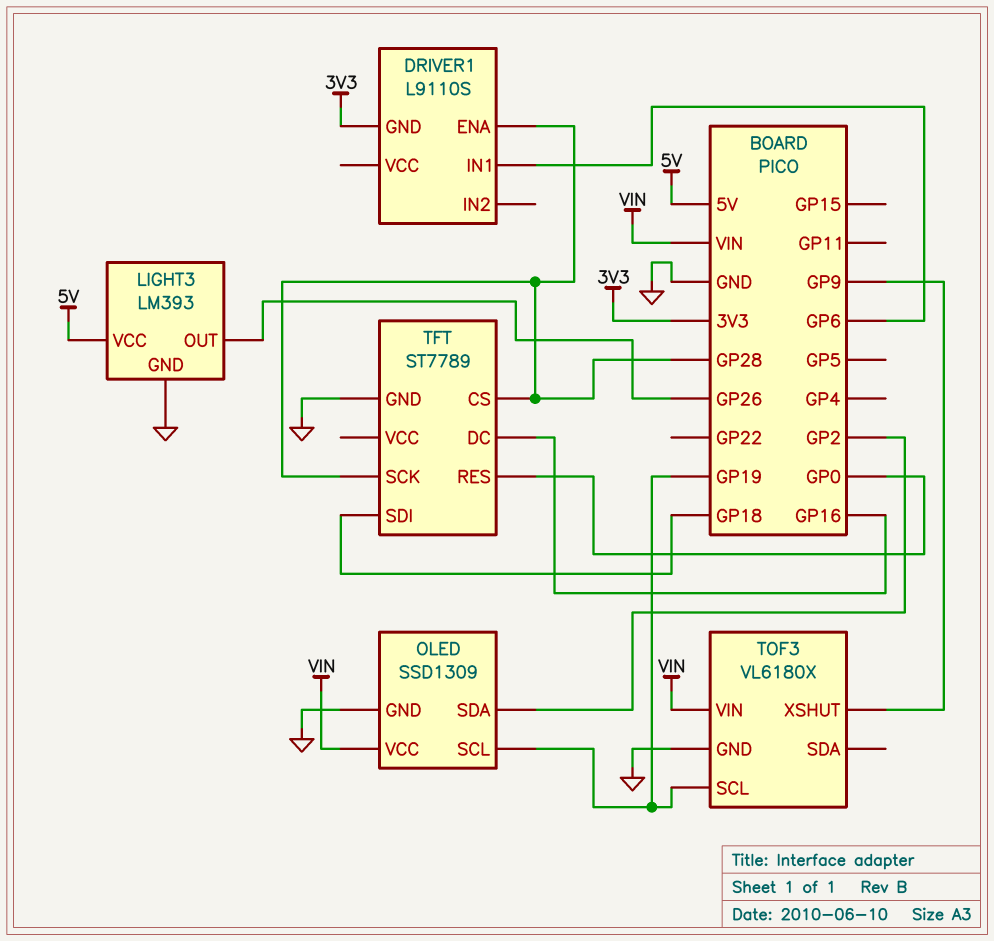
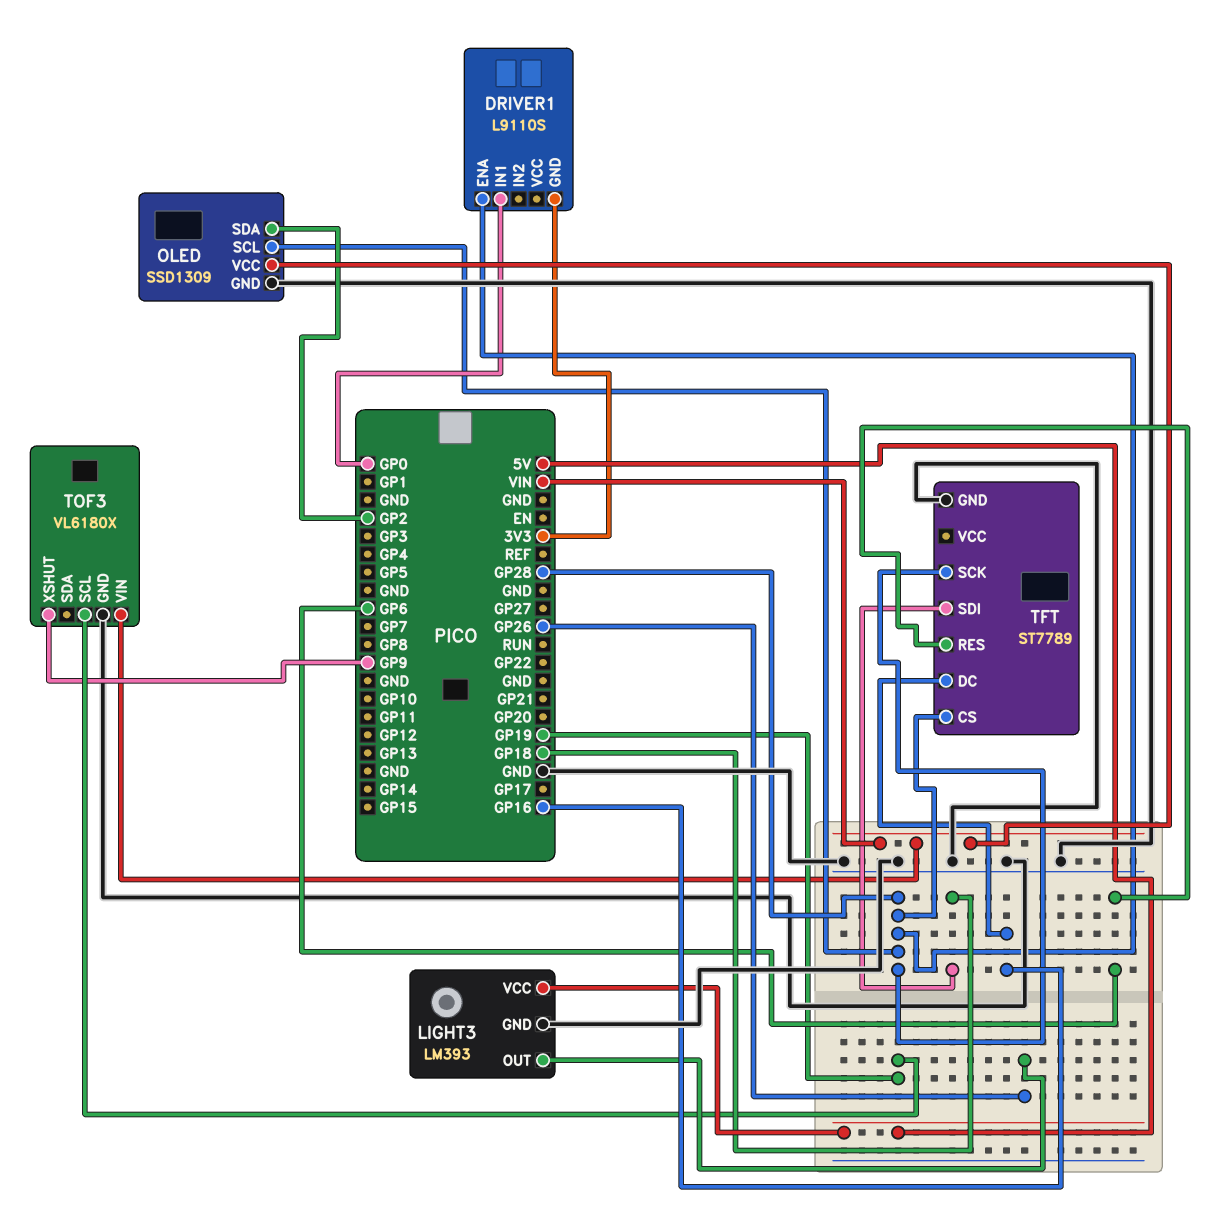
DRIVER1 pin IN1: GP6 -> GP0
OLED pin SCL: GP19 -> GP28
TFT pin RES: GP0 -> GP6

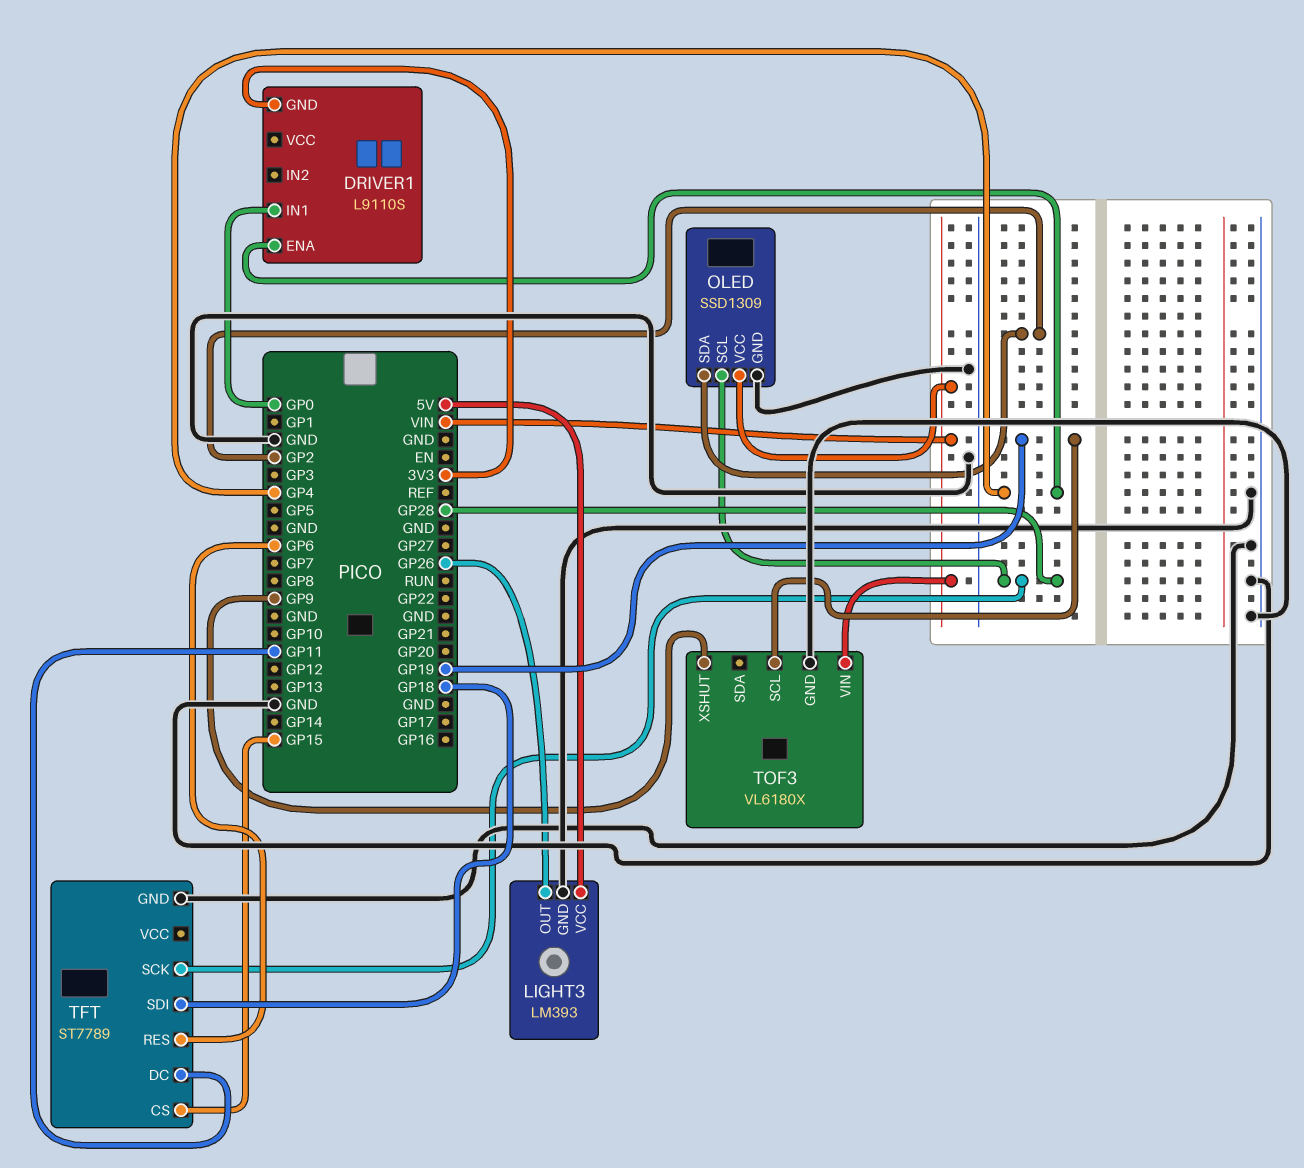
DRIVER1 pin ENA: GP28 -> GP4
TFT pin CS: GP28 -> GP15
TFT pin DC: GP16 -> GP11

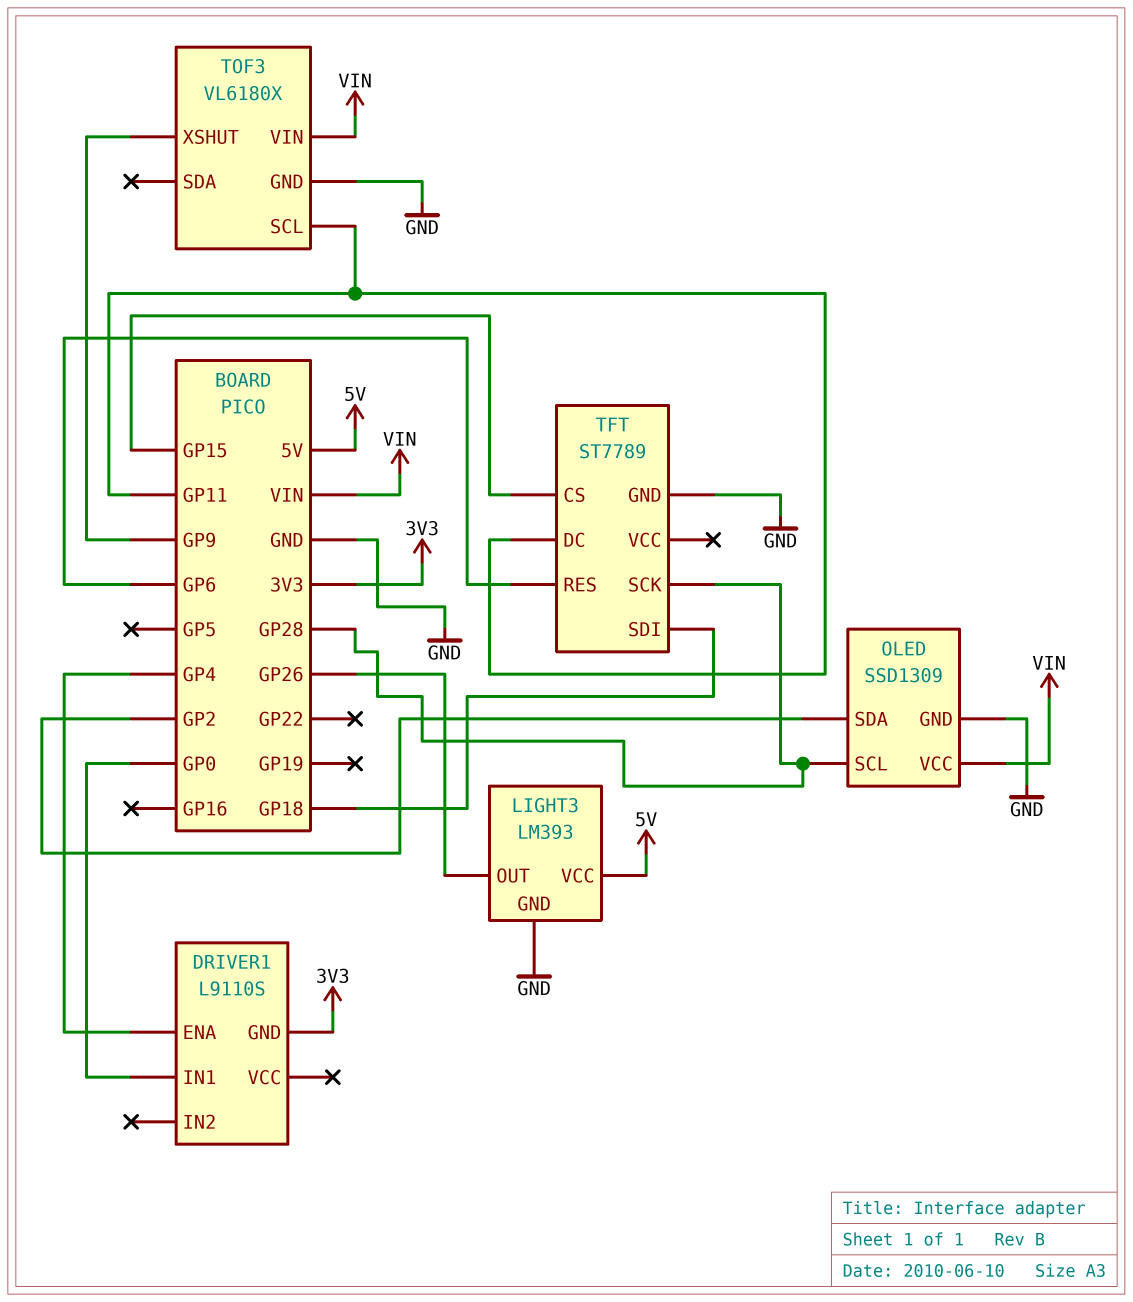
TOF3 pin SCL: GP19 -> GP11

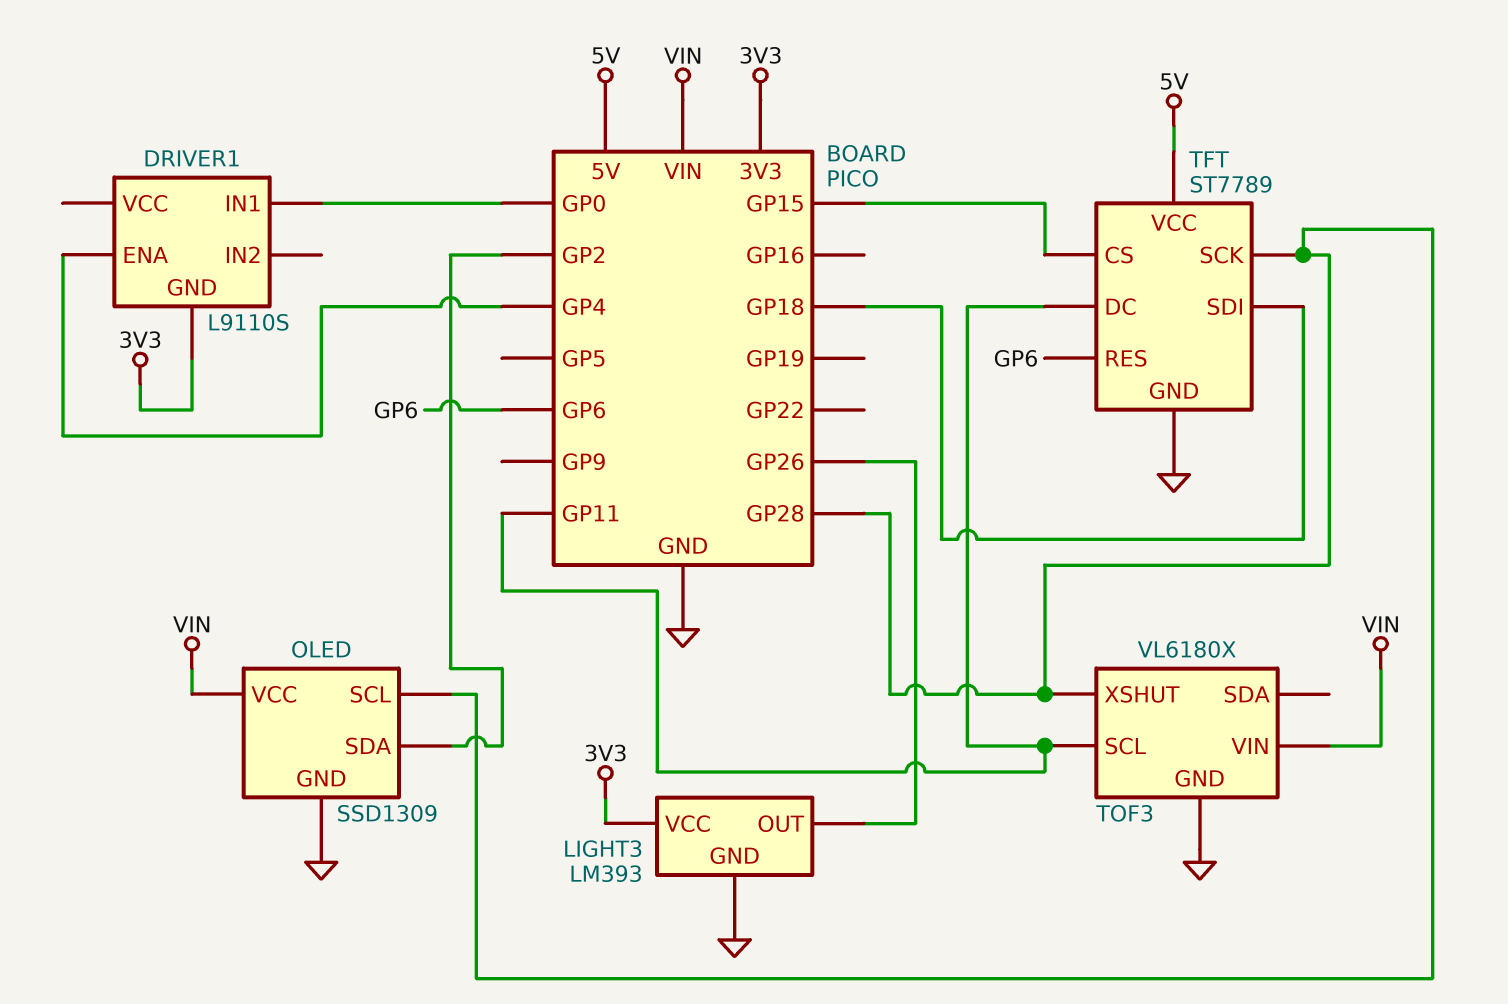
LIGHT3 pin VCC: 5V -> 3V3
TFT pin VCC: none -> 5V
TOF3 pin XSHUT: GP9 -> GP28

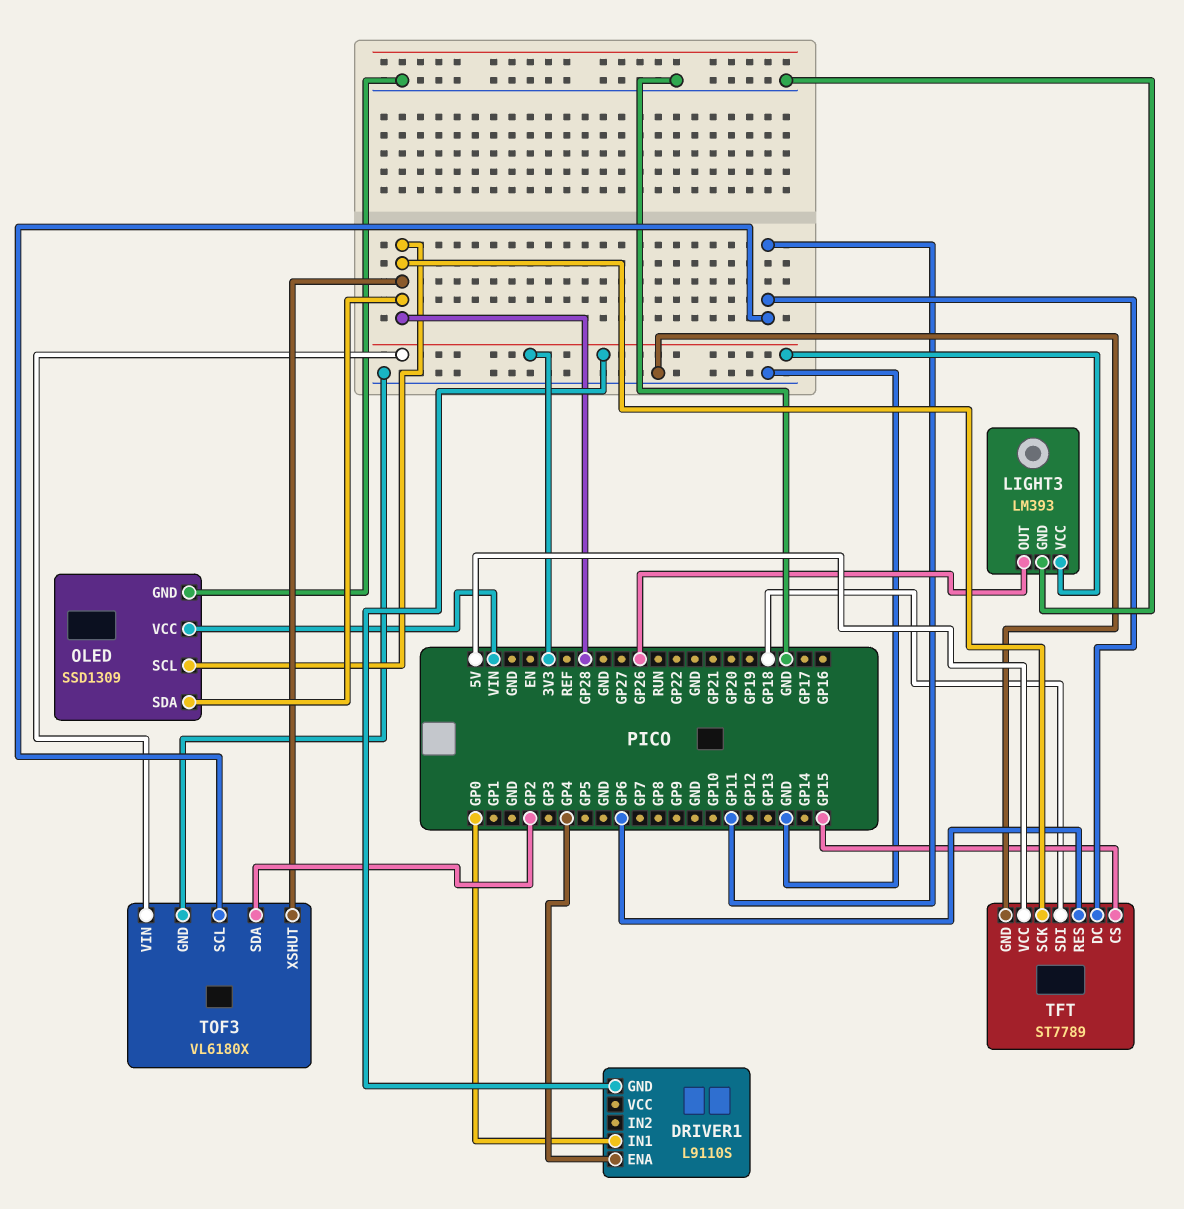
OLED pin SDA: GP2 -> GP28
TOF3 pin SDA: none -> GP2
TOF3 pin VIN: VIN -> 3V3

